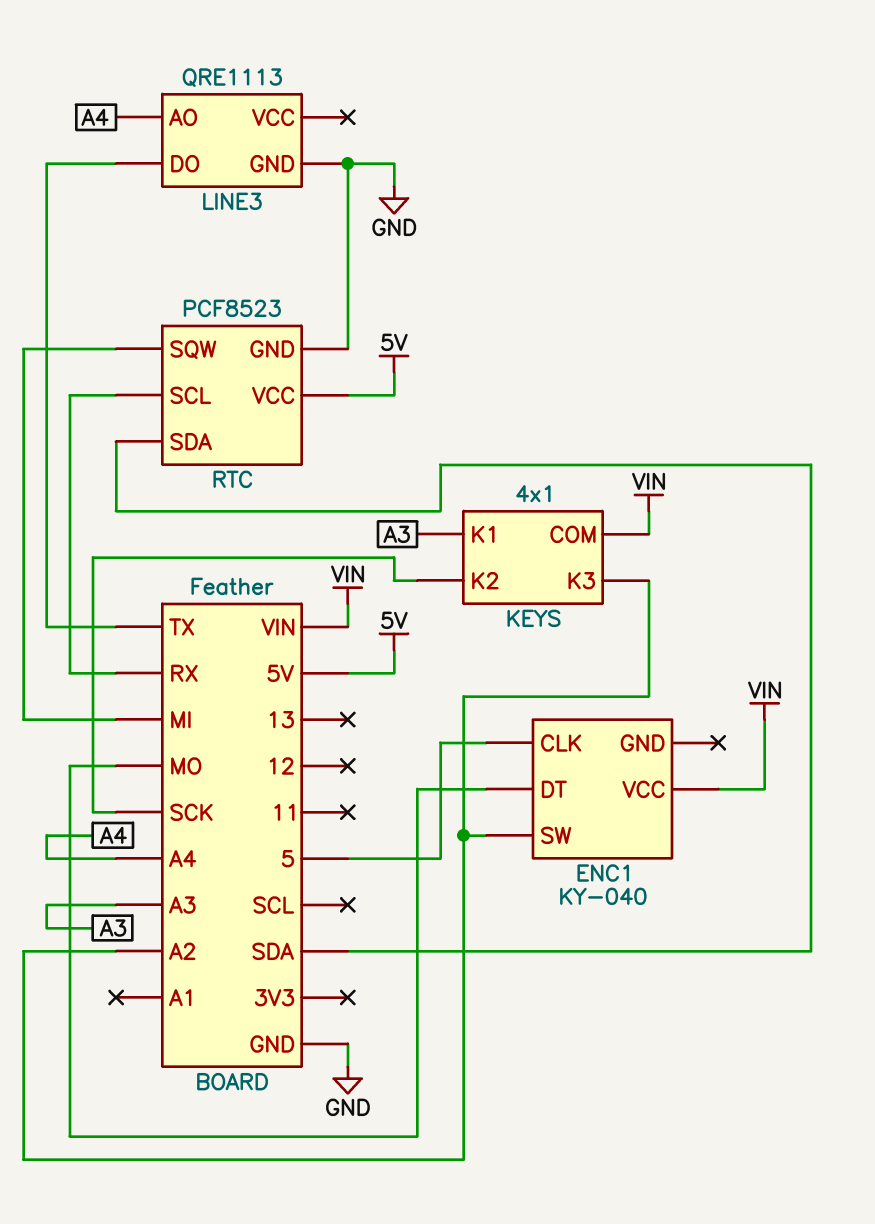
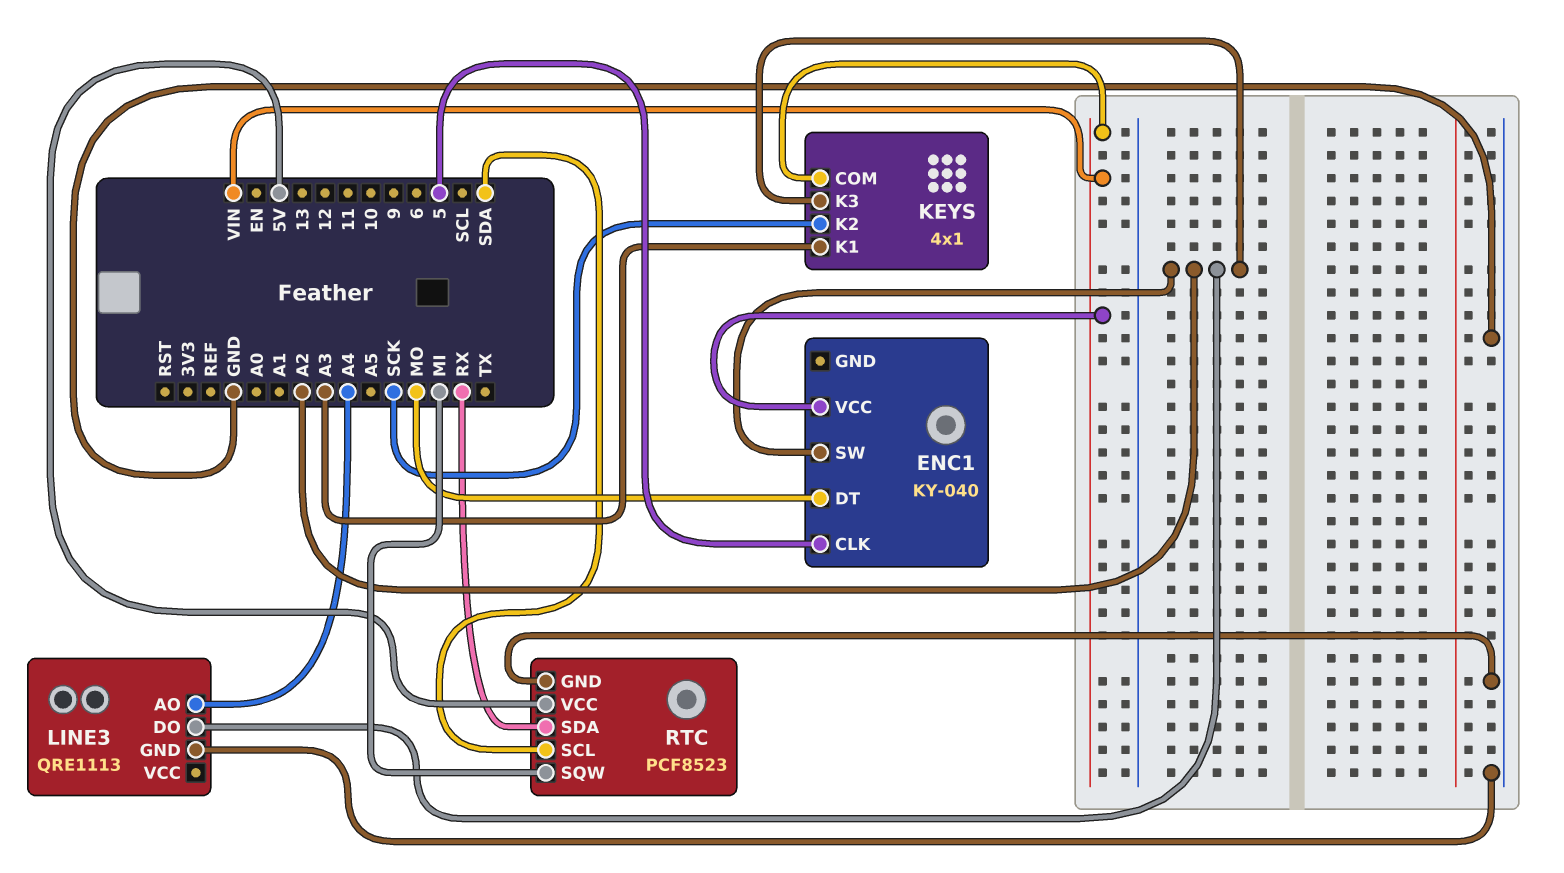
LINE3 pin DO: TX -> A2
RTC pin SCL: RX -> SDA
RTC pin SDA: SDA -> RX

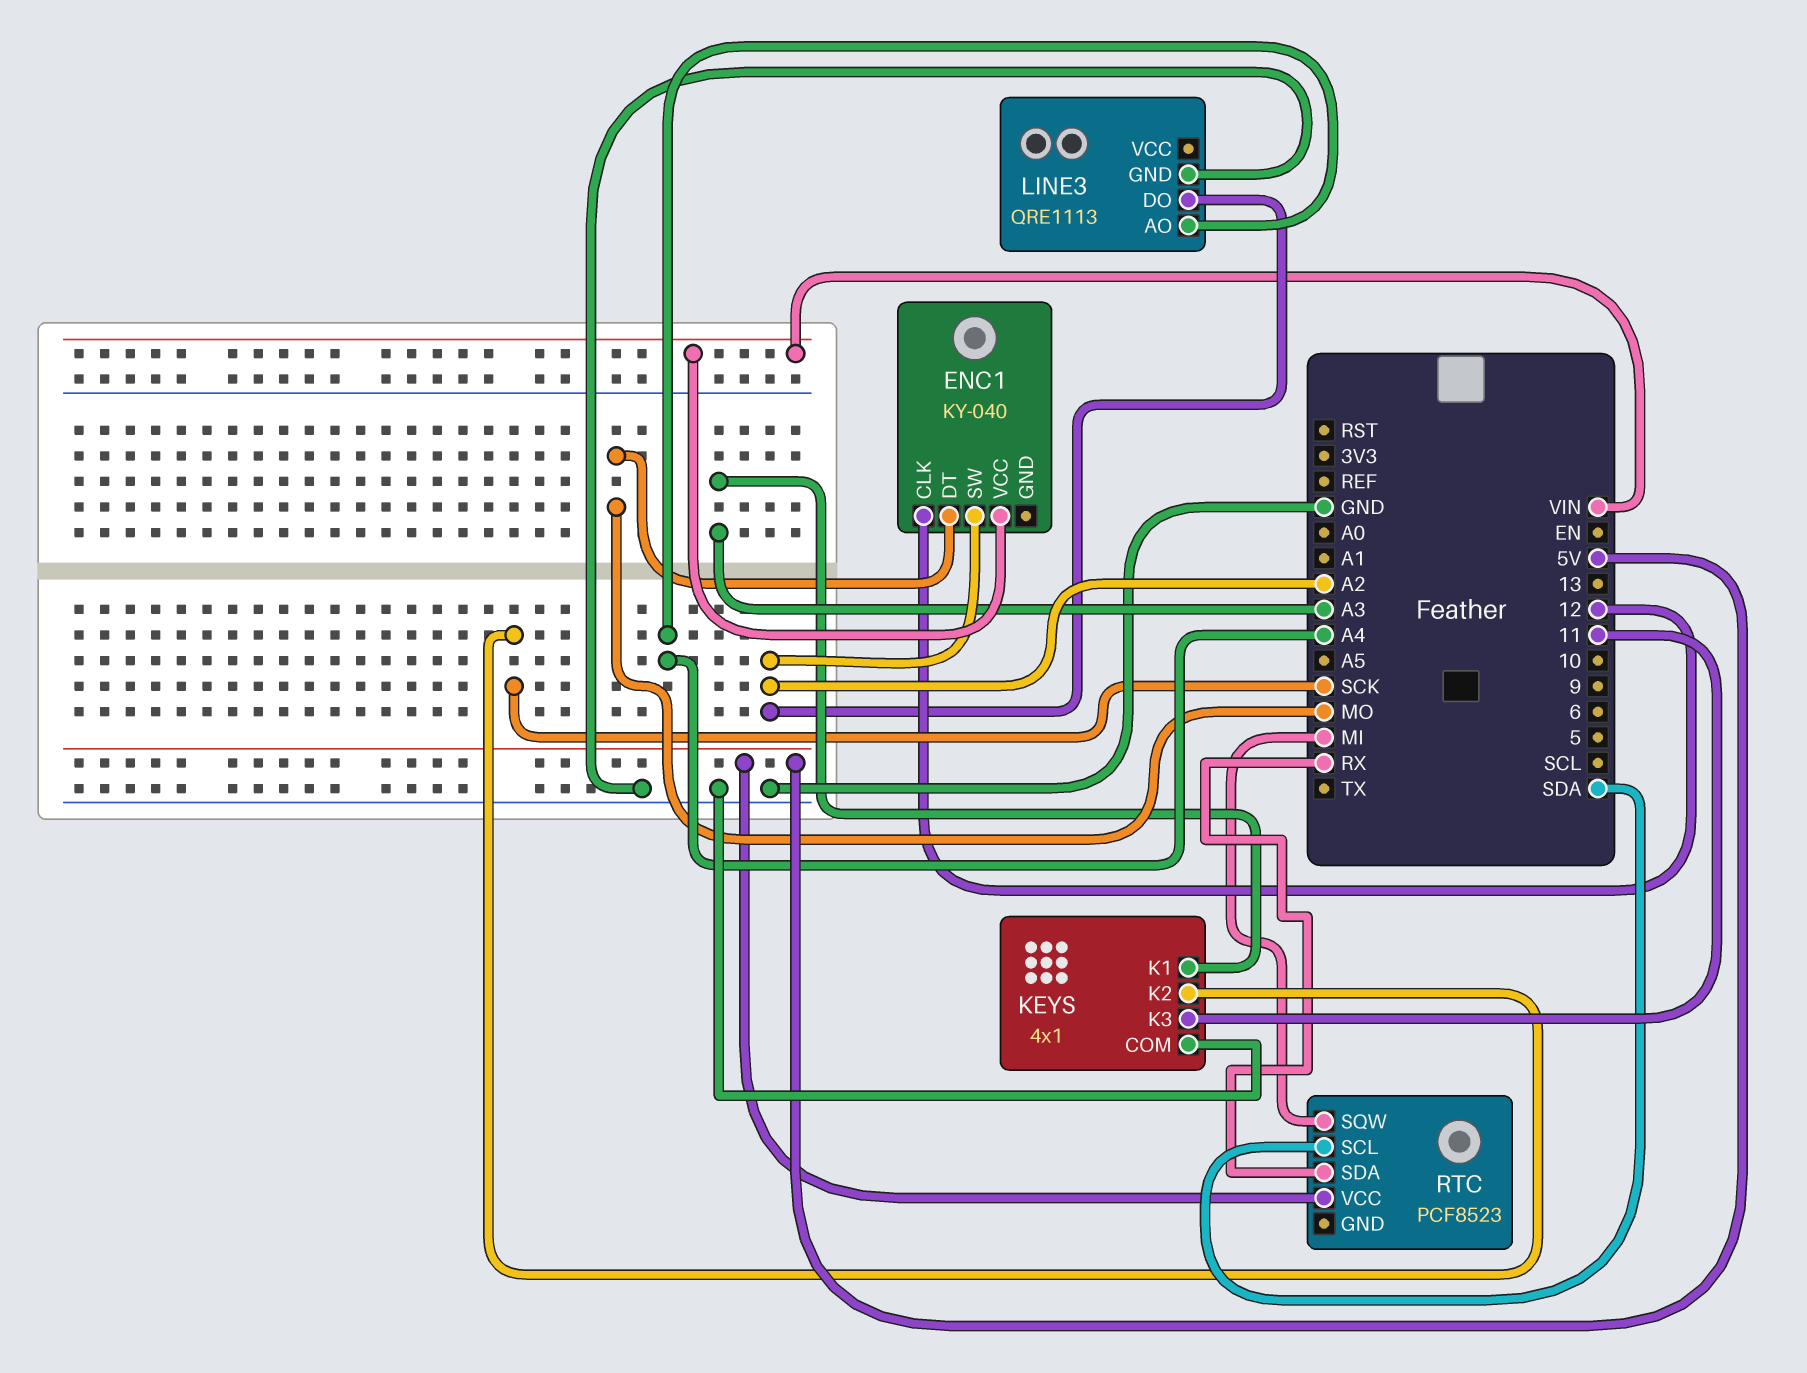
ENC1 pin CLK: 5 -> 12
KEYS pin COM: VIN -> GND
KEYS pin K3: A2 -> 11
RTC pin GND: GND -> none

